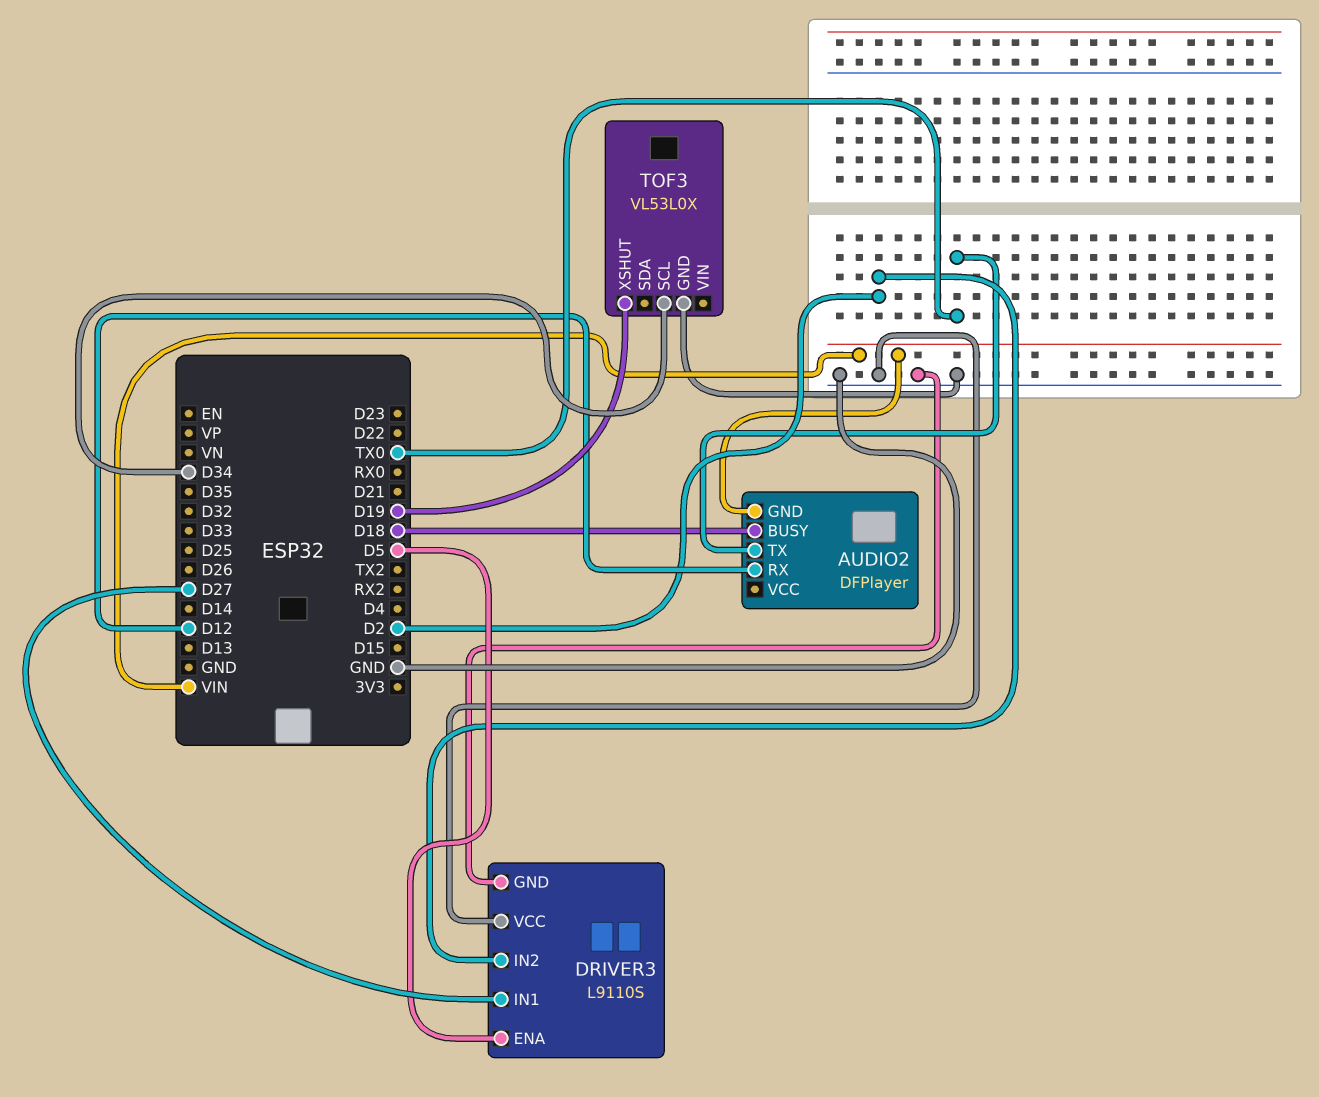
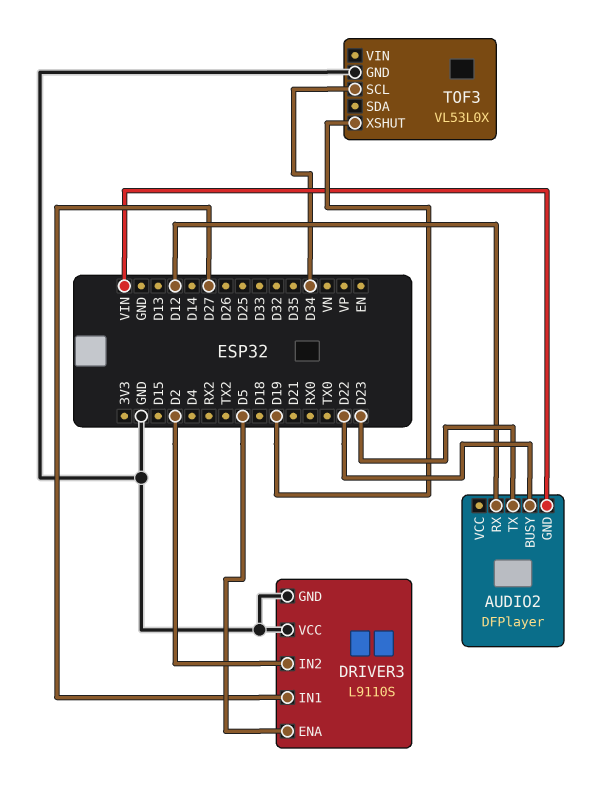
AUDIO2 pin BUSY: D18 -> D22
AUDIO2 pin TX: TX0 -> D23

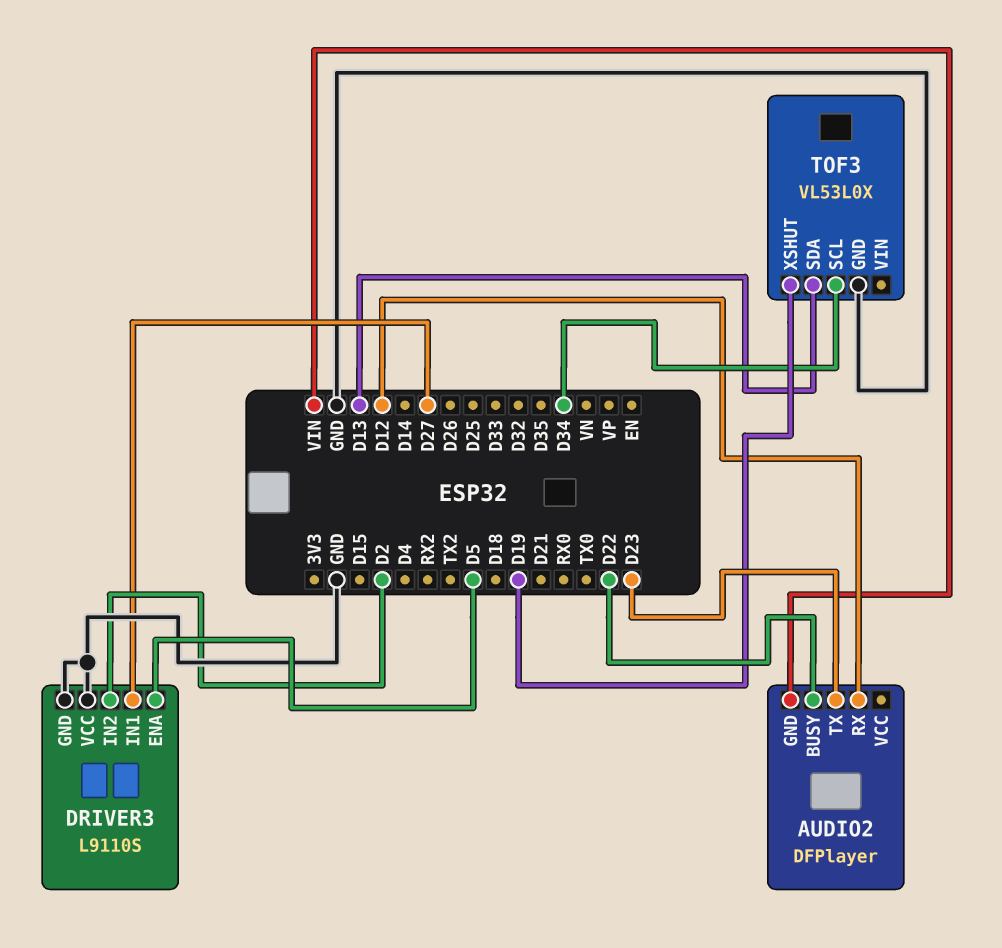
TOF3 pin SDA: none -> D13

